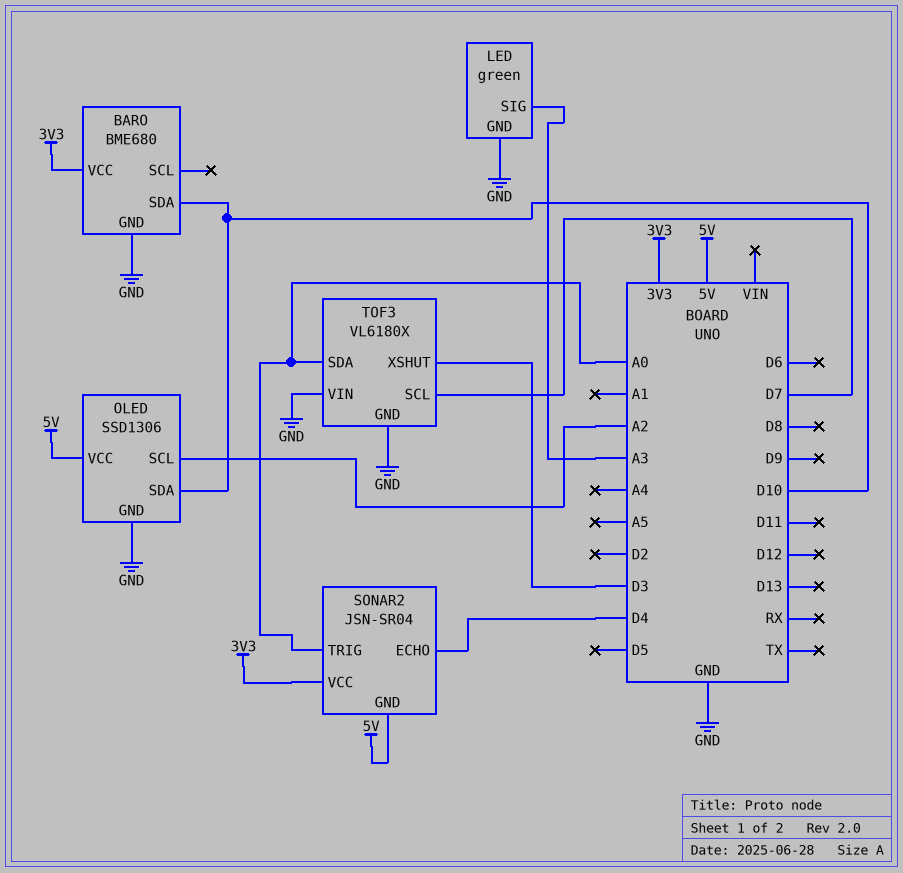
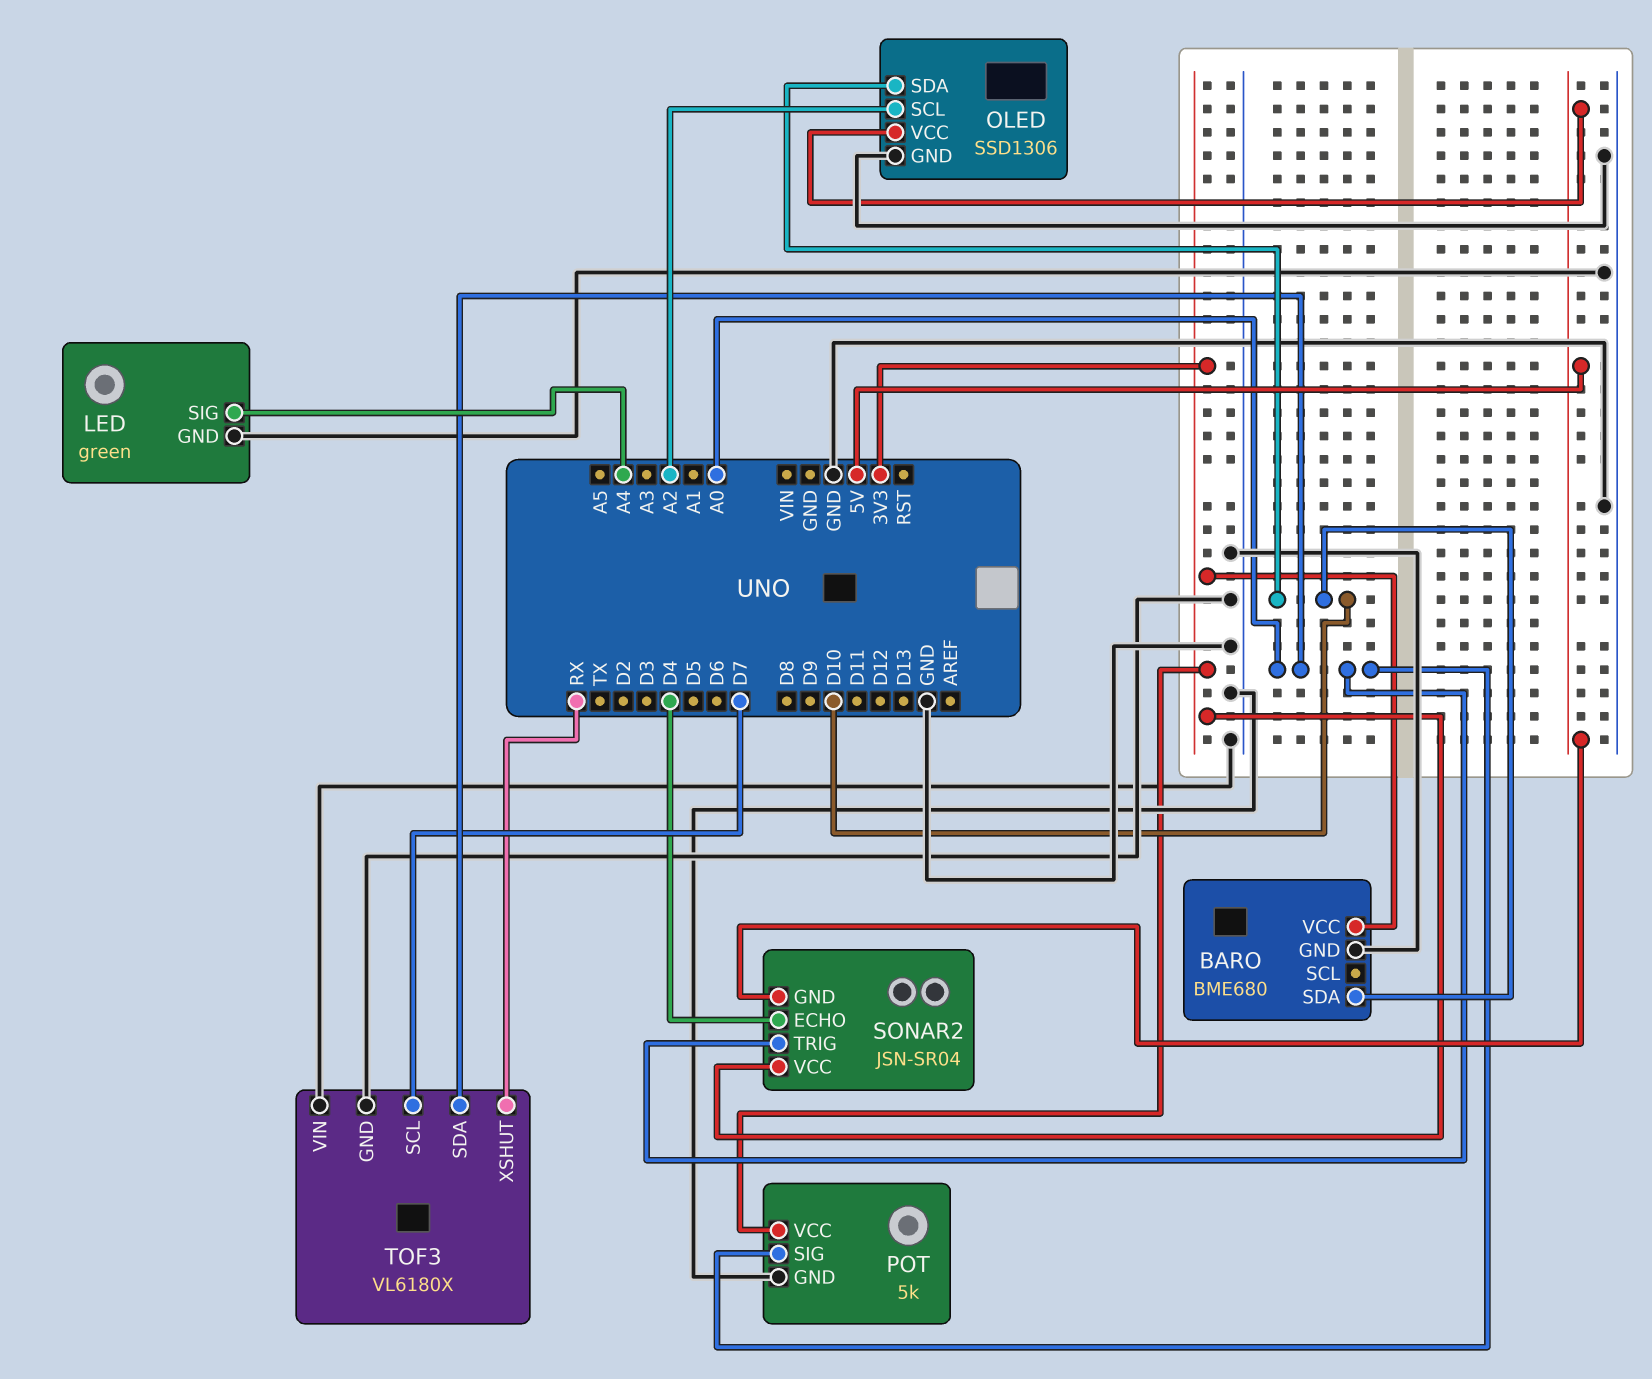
LED pin SIG: A3 -> A4
POT: none -> 5k
POT pin GND: none -> GND
POT pin SIG: none -> A0
POT pin VCC: none -> 3V3
TOF3 pin XSHUT: D3 -> RX

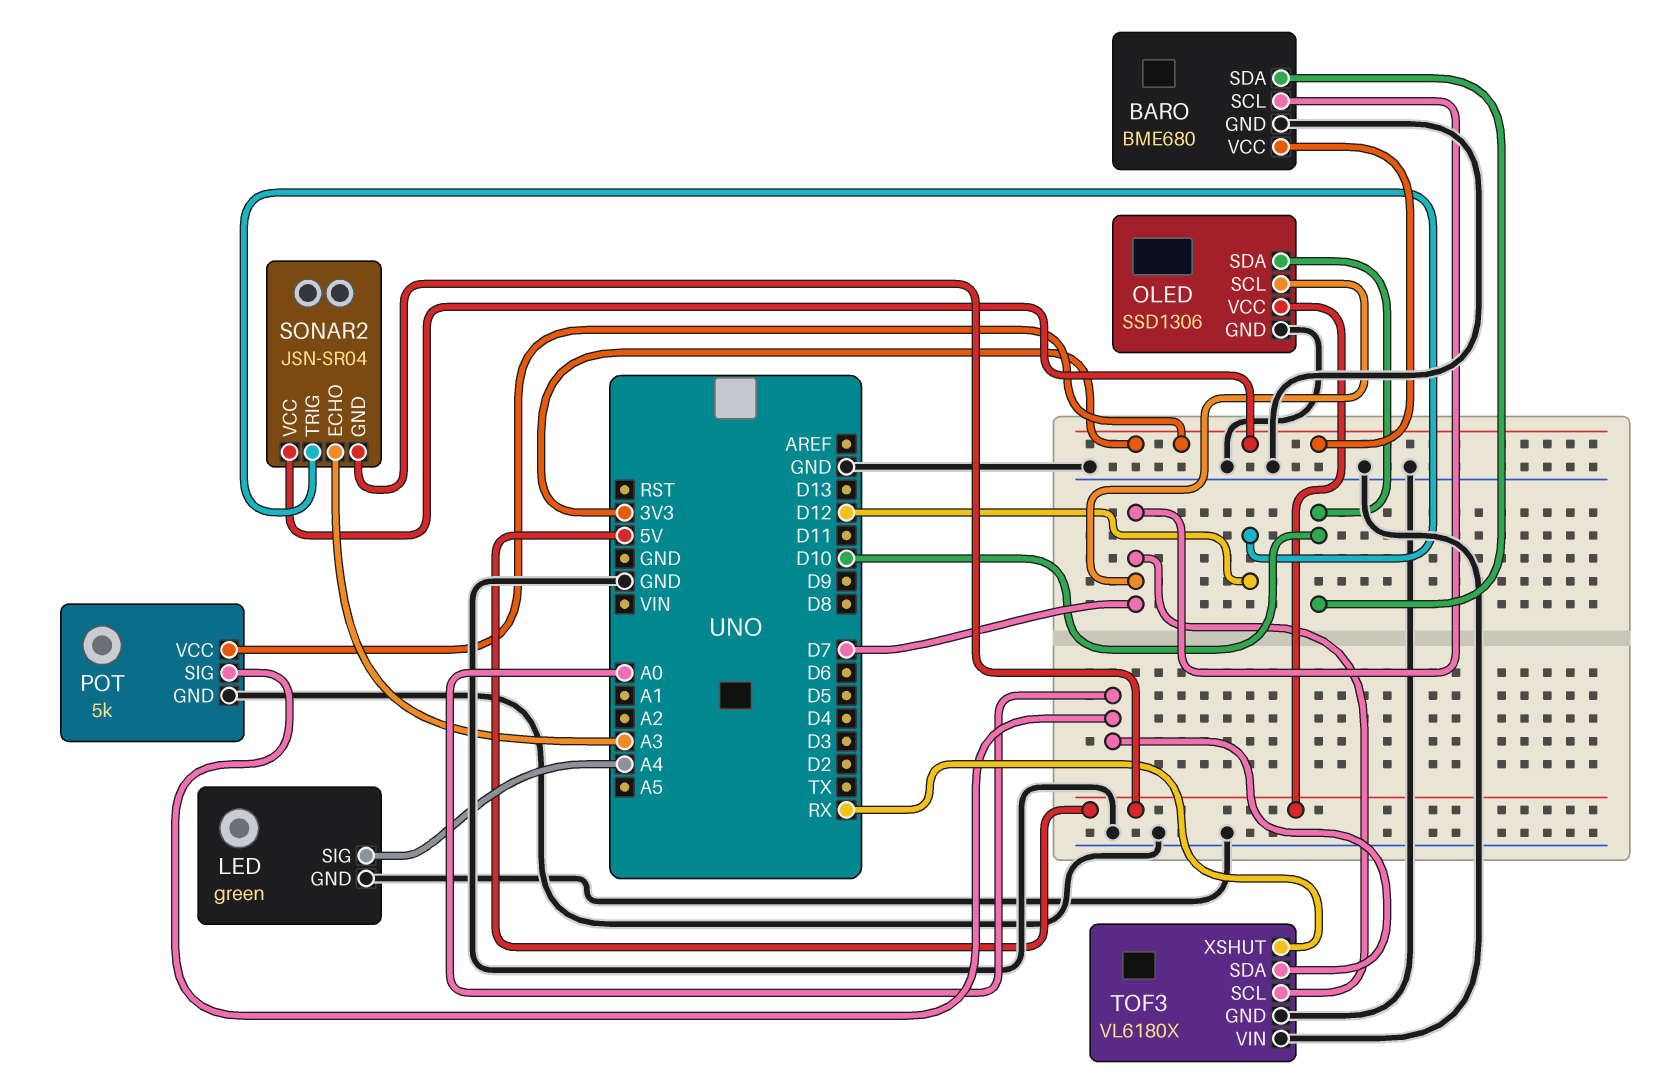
BARO pin SCL: none -> D7
OLED pin SCL: A2 -> D7
SONAR2 pin ECHO: D4 -> A3
SONAR2 pin TRIG: A0 -> D12

